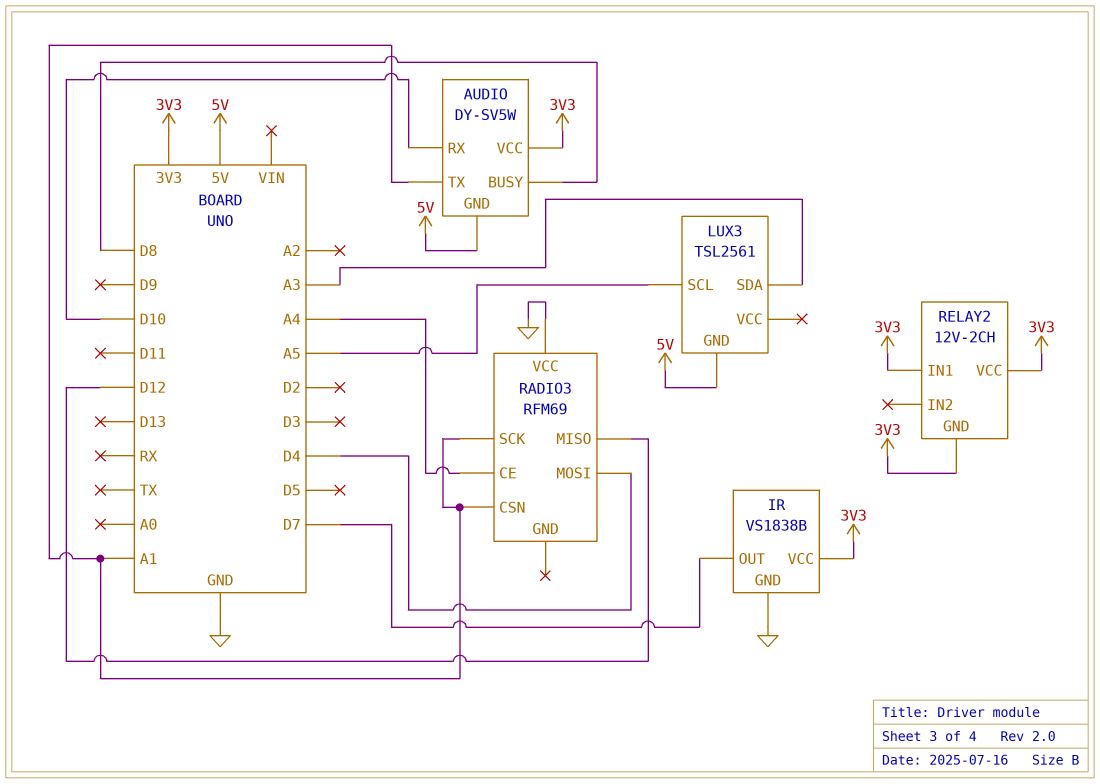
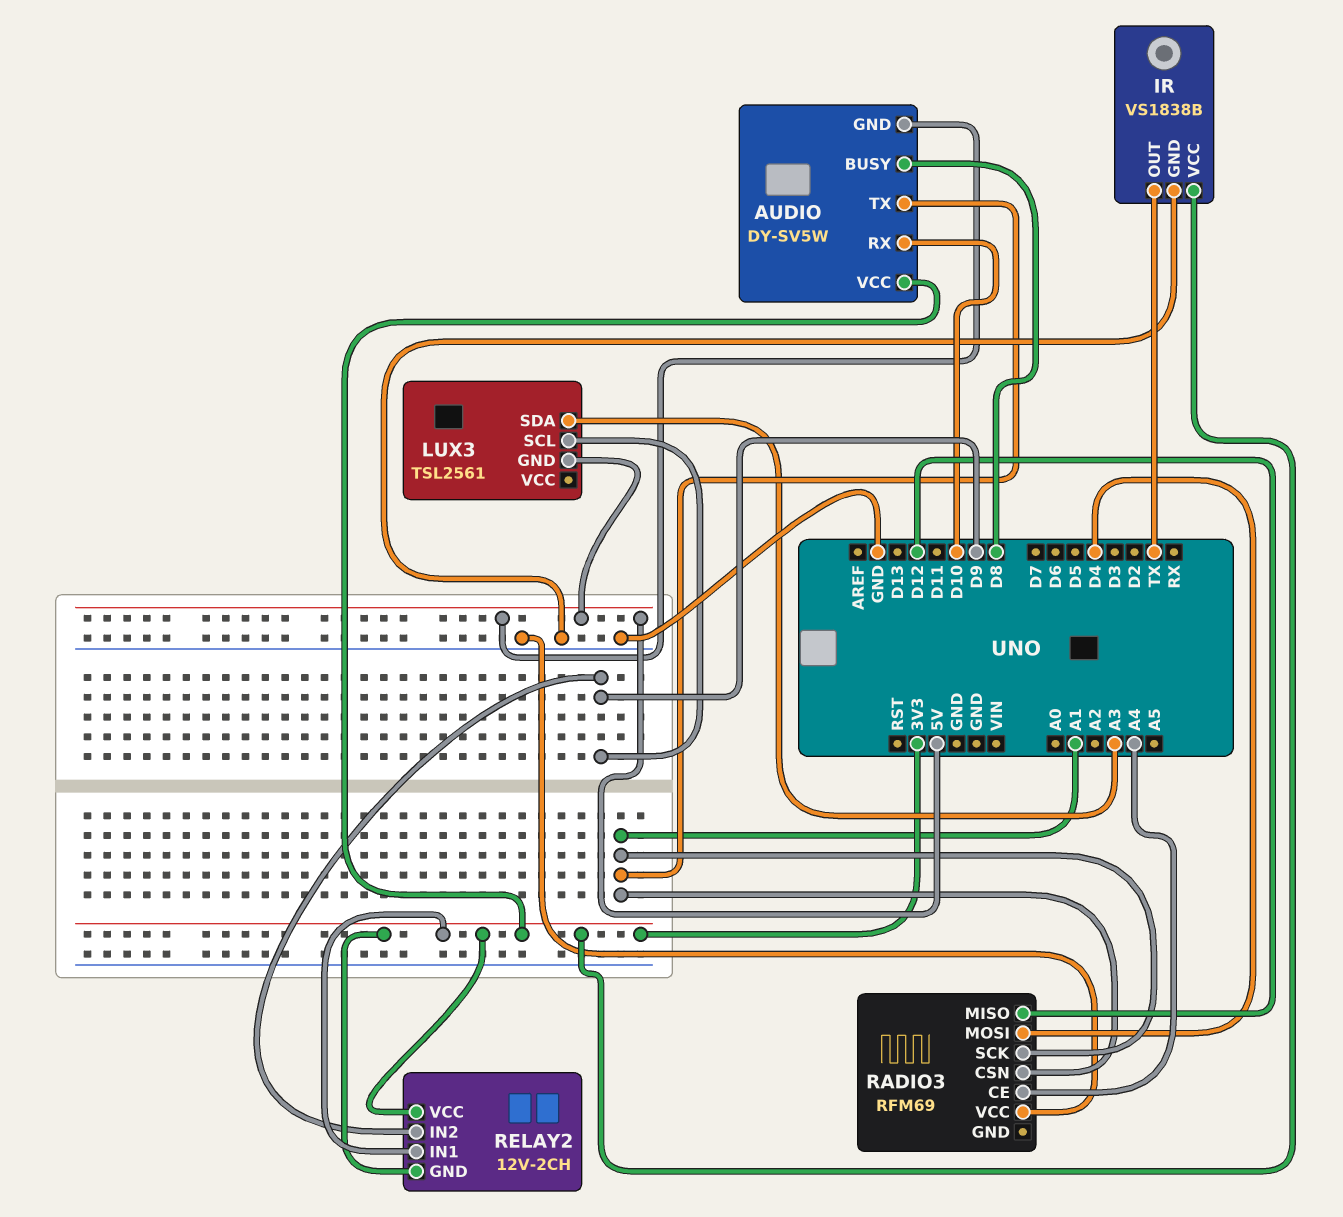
IR pin OUT: D7 -> TX
LUX3 pin SCL: A5 -> D9
RELAY2 pin IN2: none -> D9

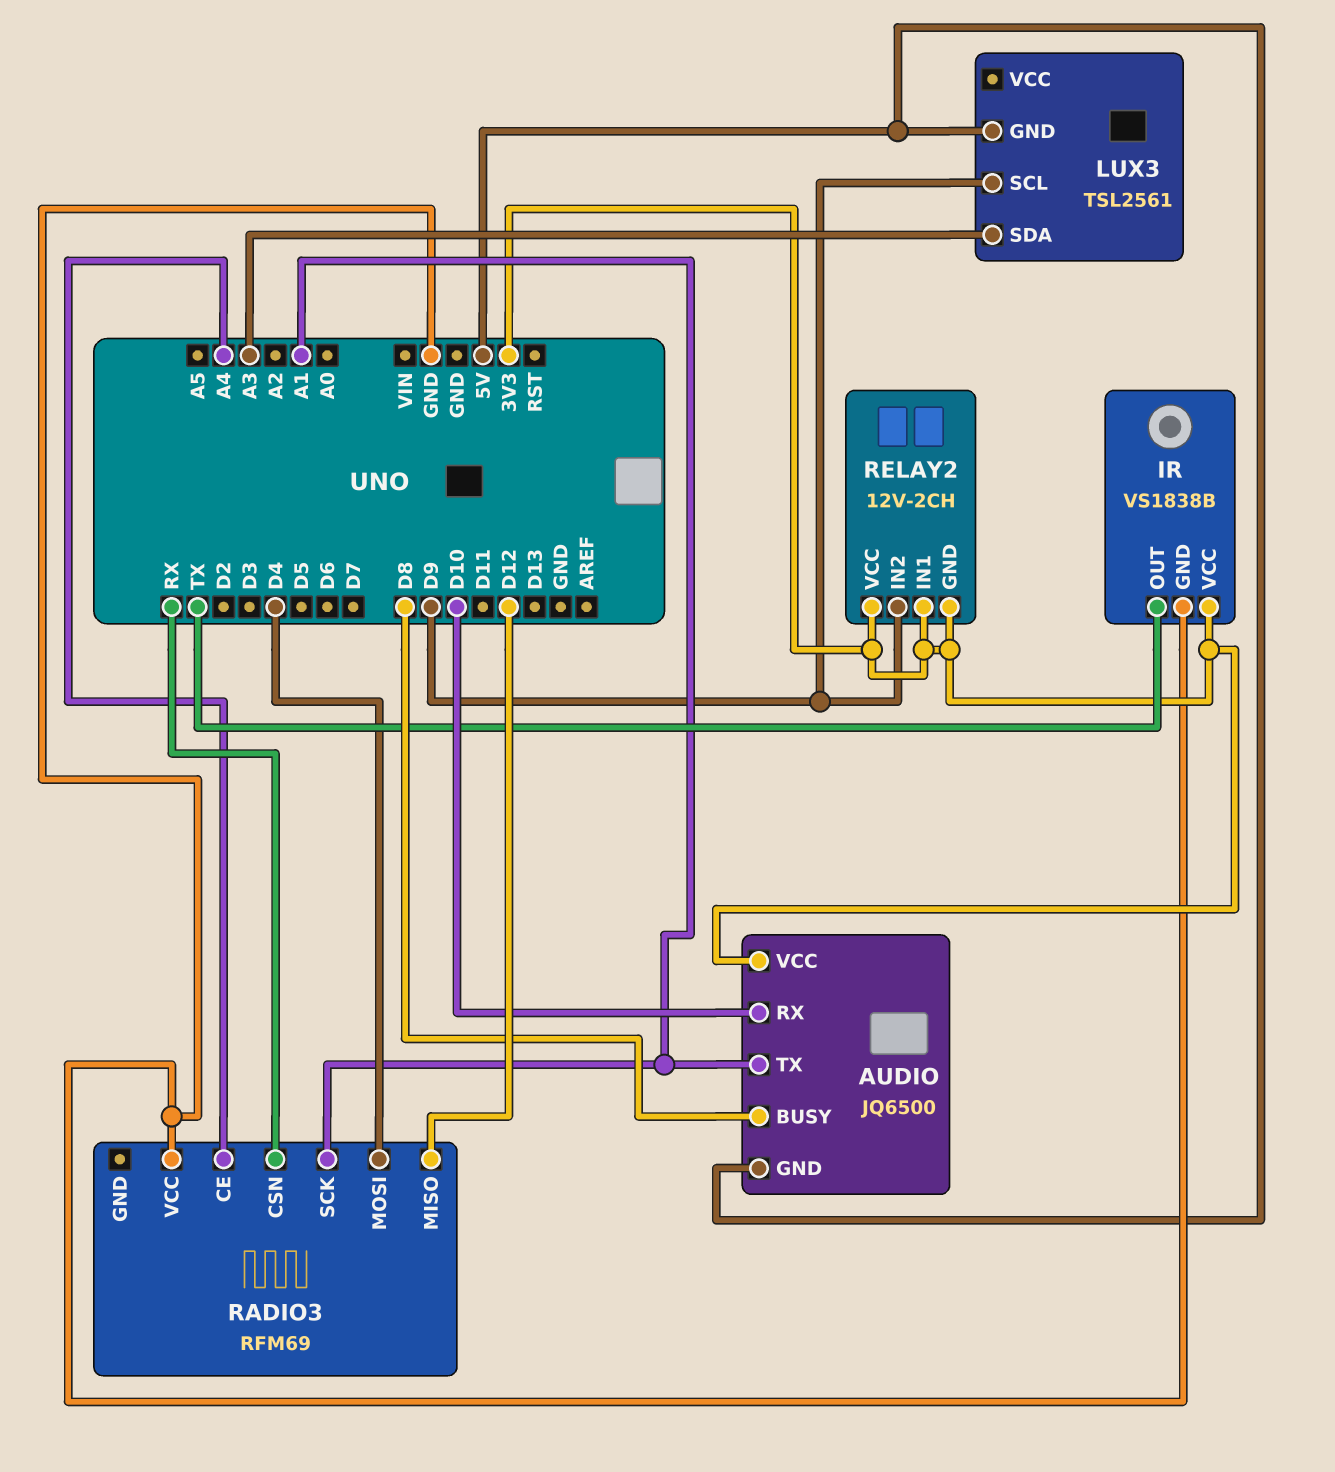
AUDIO: DY-SV5W -> JQ6500
RADIO3 pin CSN: A1 -> RX

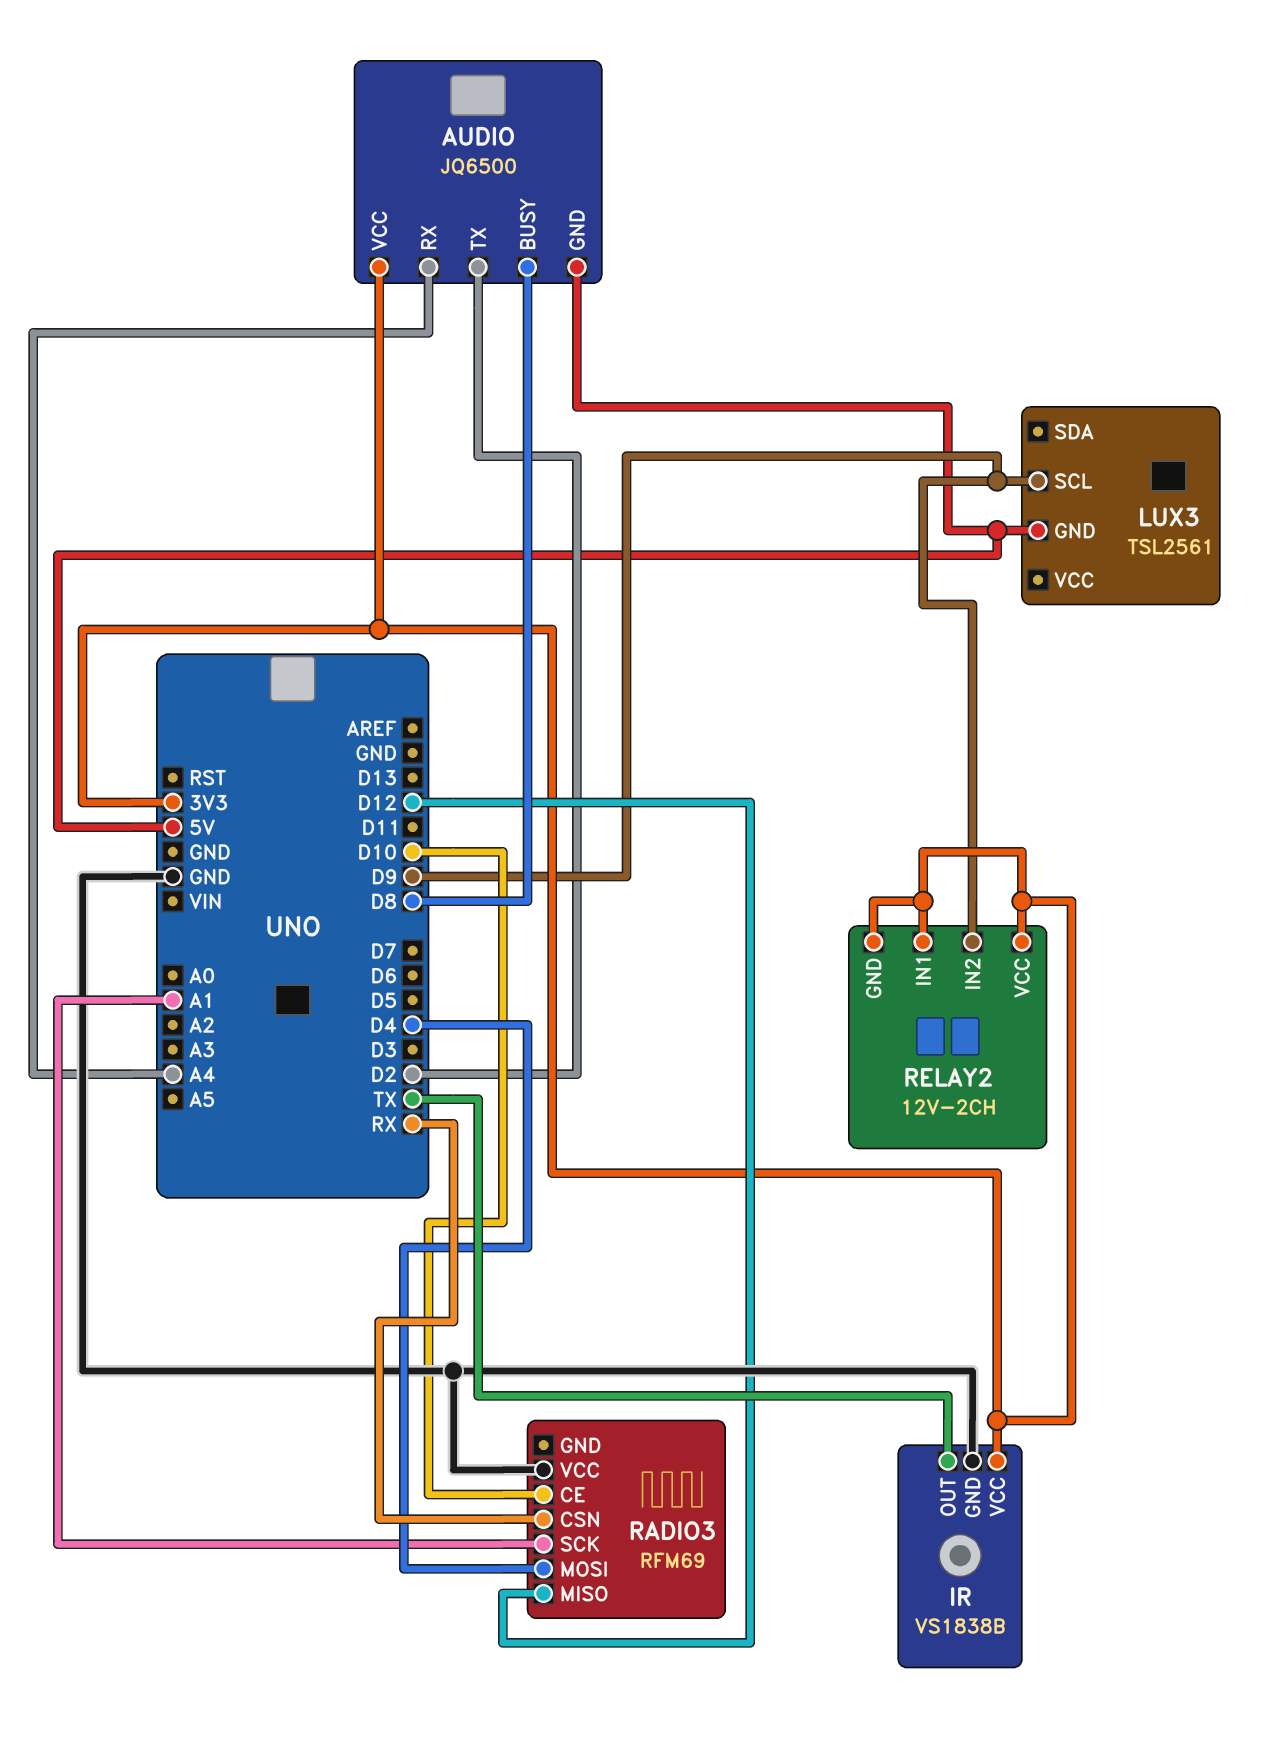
AUDIO pin RX: D10 -> A4
AUDIO pin TX: A1 -> D2
LUX3 pin SDA: A3 -> none
RADIO3 pin CE: A4 -> D10

